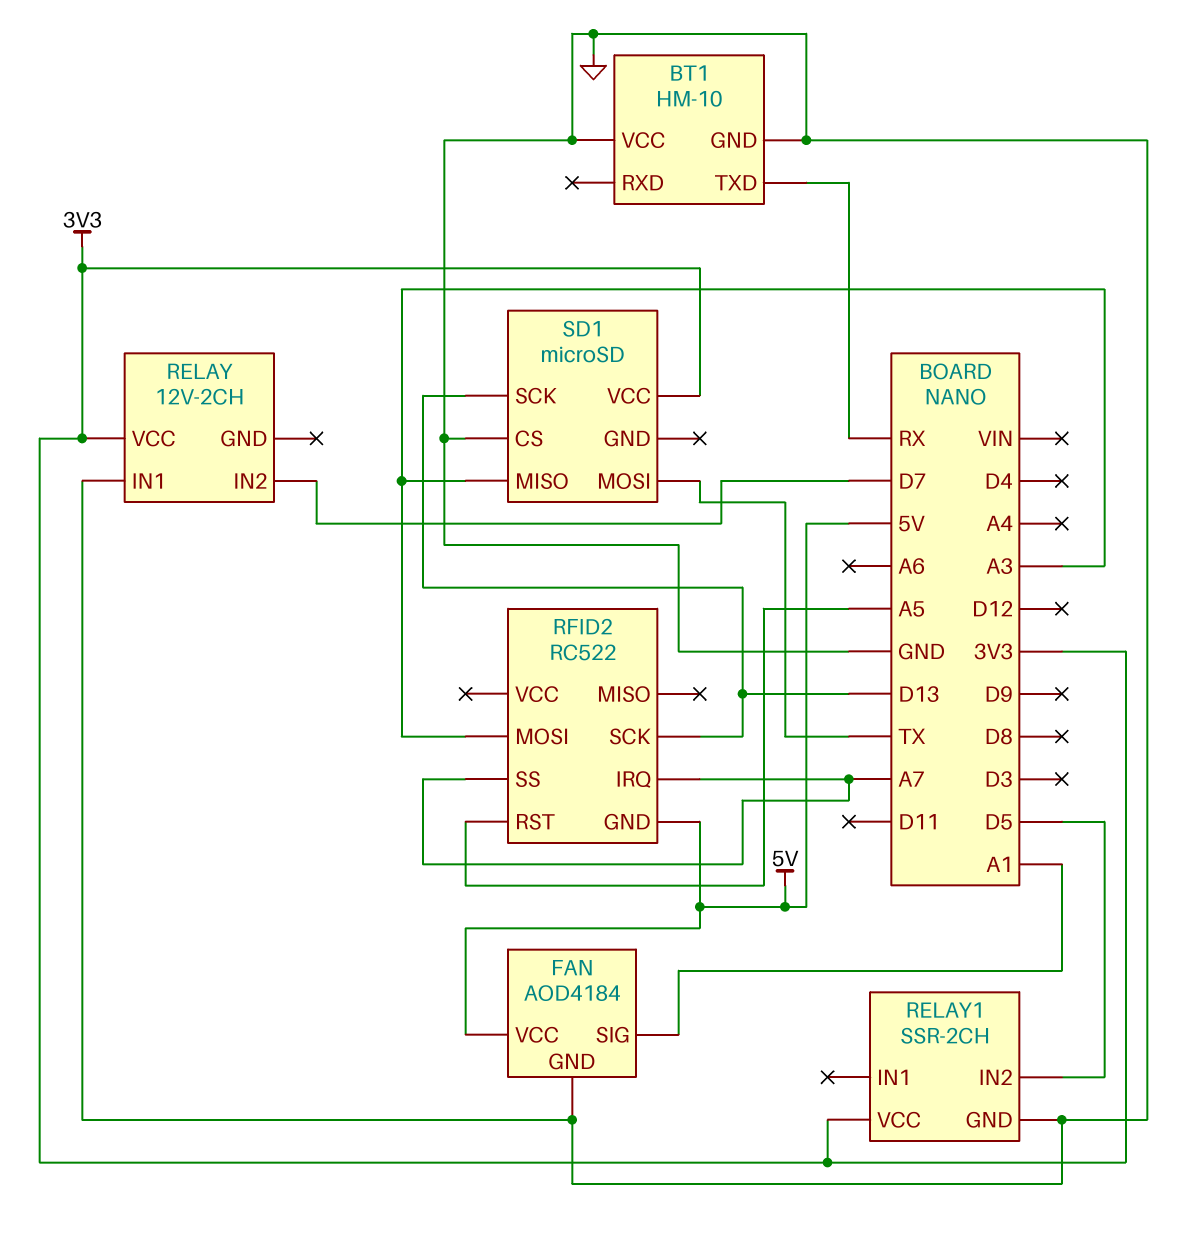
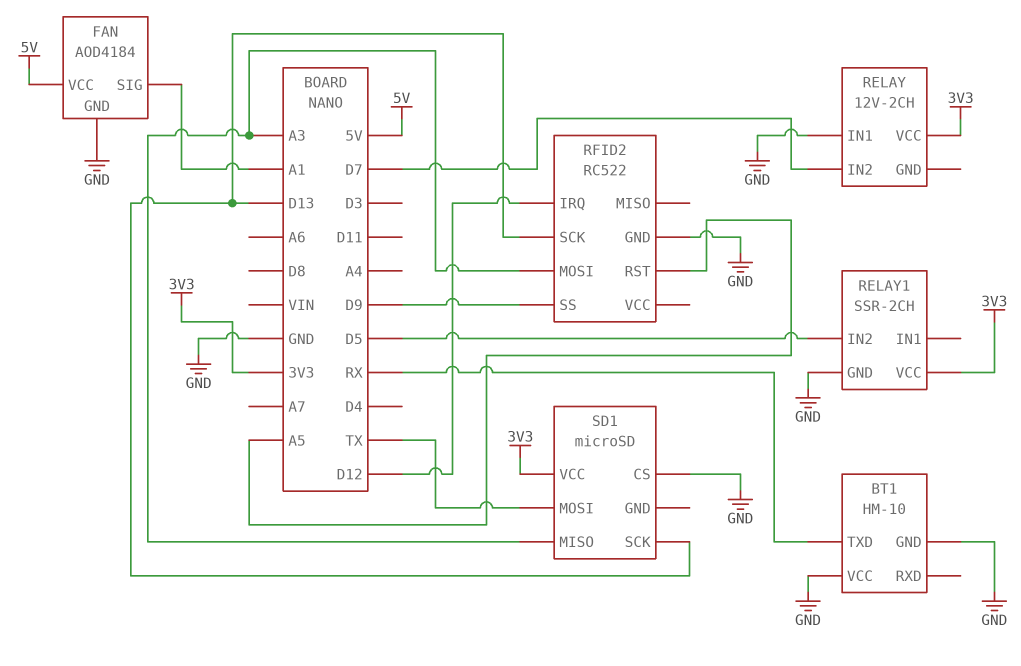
RFID2 pin GND: 5V -> GND
RFID2 pin IRQ: A7 -> D12
RFID2 pin SS: A7 -> D9

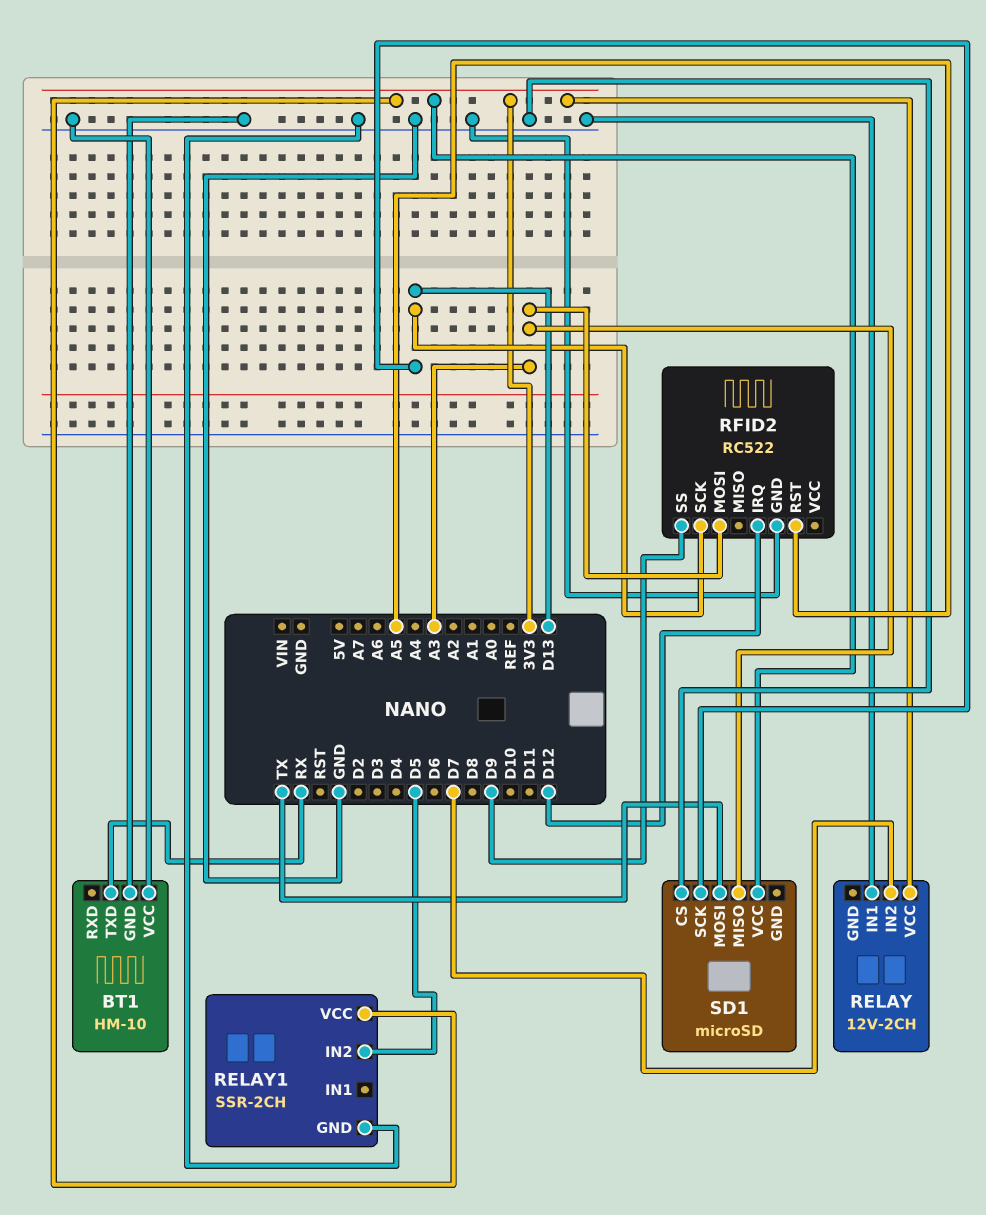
FAN: AOD4184 -> none
FAN pin GND: GND -> none
FAN pin SIG: A1 -> none
FAN pin VCC: 5V -> none

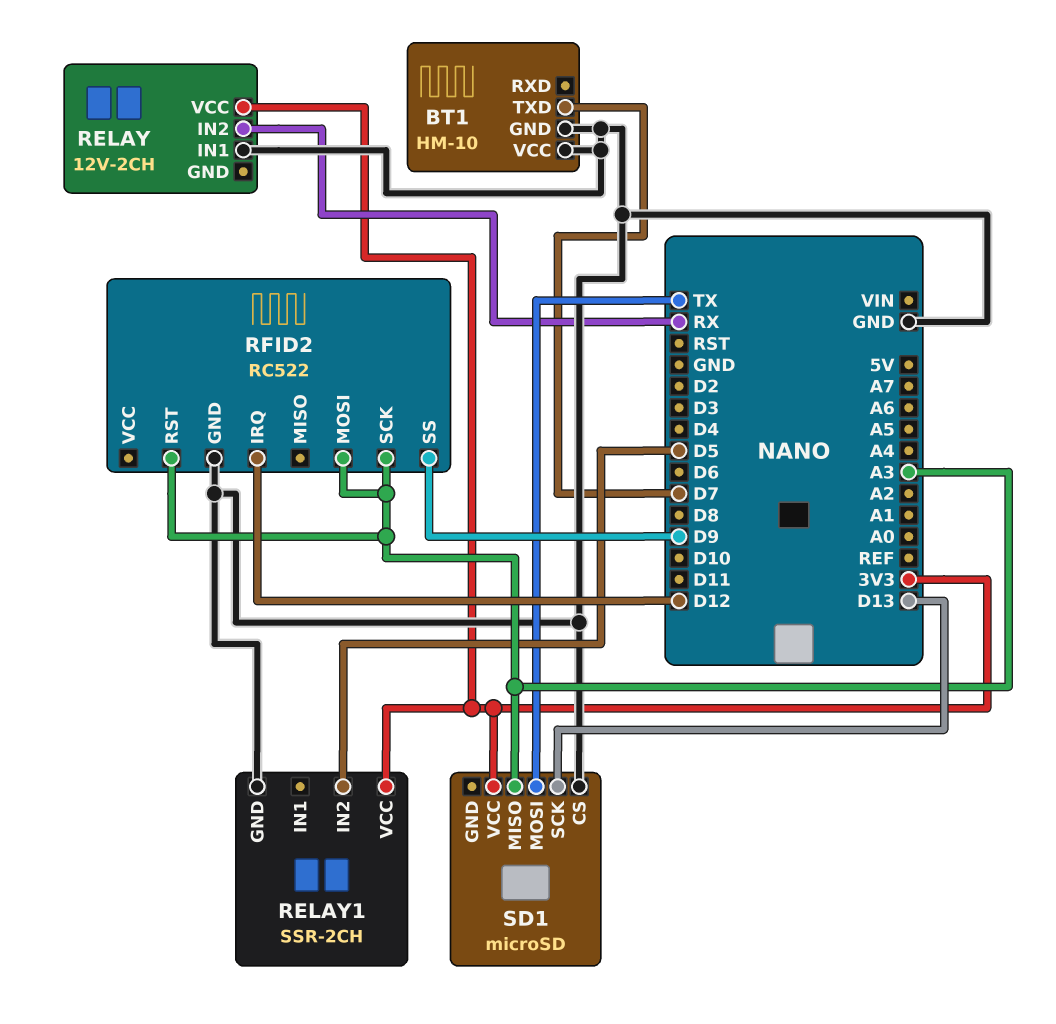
BT1 pin TXD: RX -> D7
RELAY pin IN2: D7 -> RX
RFID2 pin RST: A5 -> A3
RFID2 pin SCK: D13 -> A3

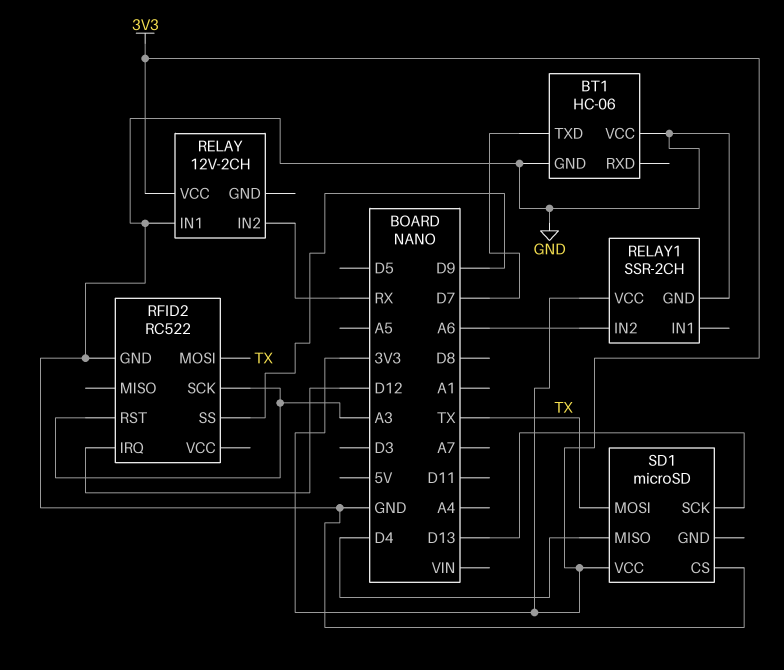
BT1: HM-10 -> HC-06
RELAY1 pin IN2: D5 -> A6
RFID2 pin MOSI: A3 -> TX
SD1 pin MISO: A3 -> D4

